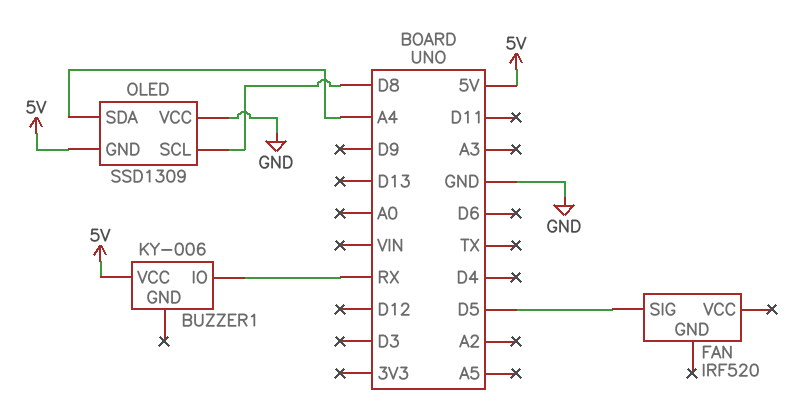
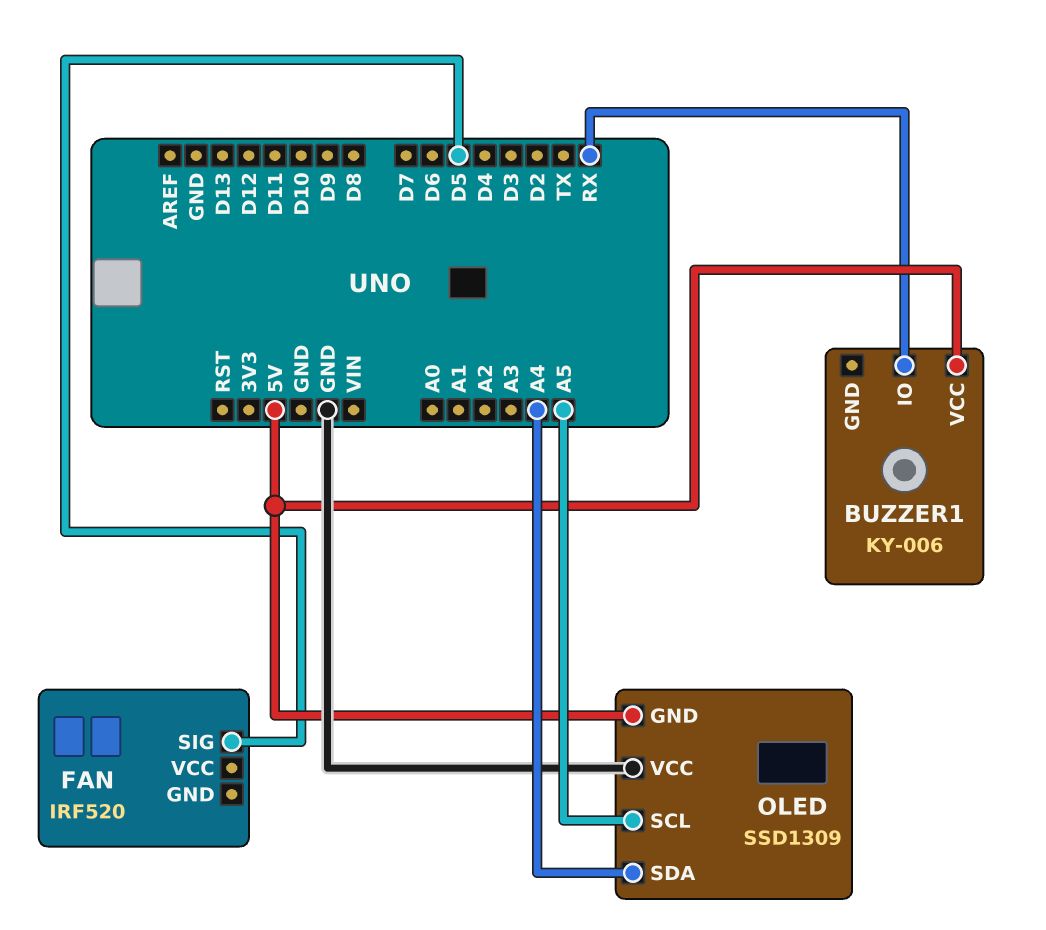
OLED pin SCL: D8 -> A5

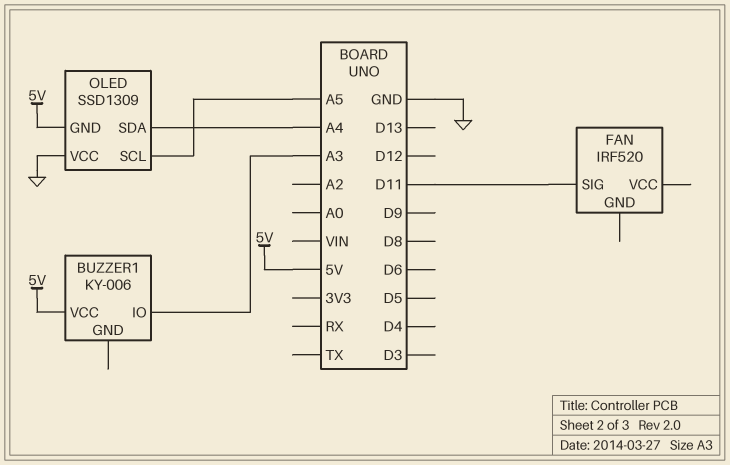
BUZZER1 pin IO: RX -> A3
FAN pin SIG: D5 -> D11

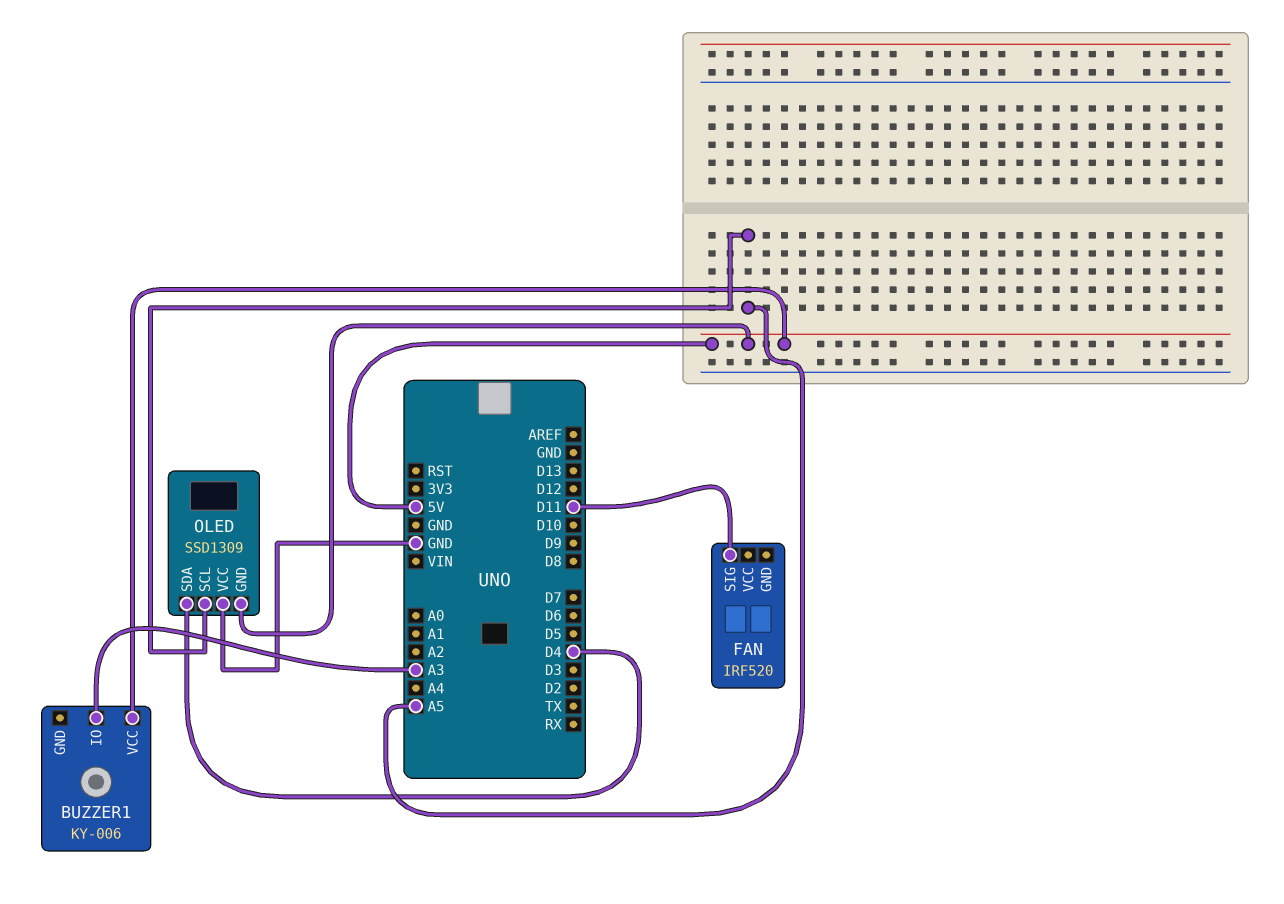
OLED pin SDA: A4 -> D4

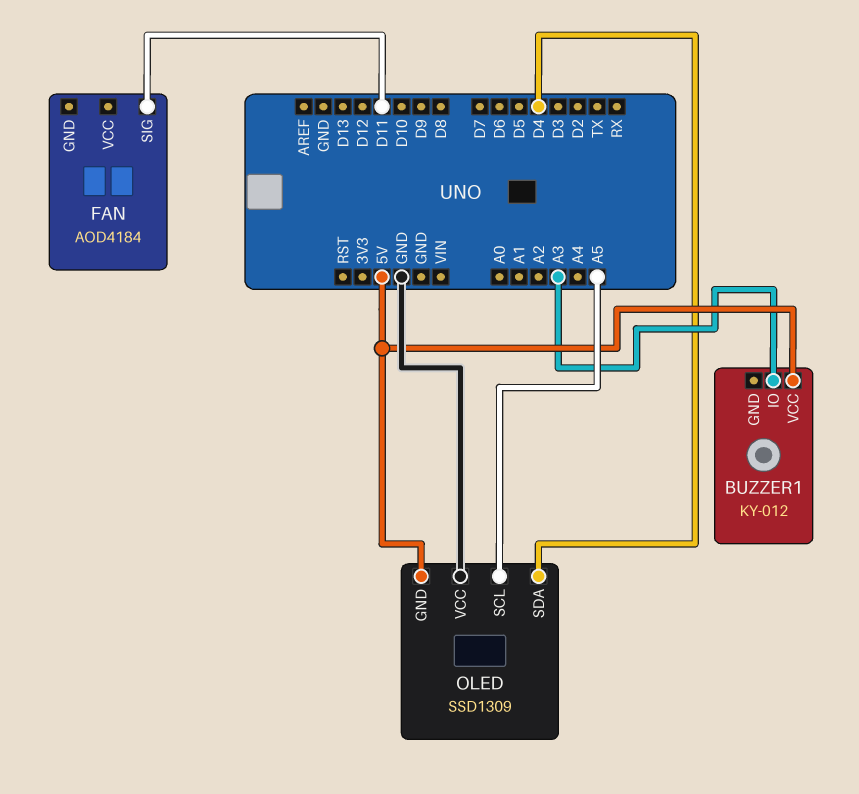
BUZZER1: KY-006 -> KY-012
FAN: IRF520 -> AOD4184

